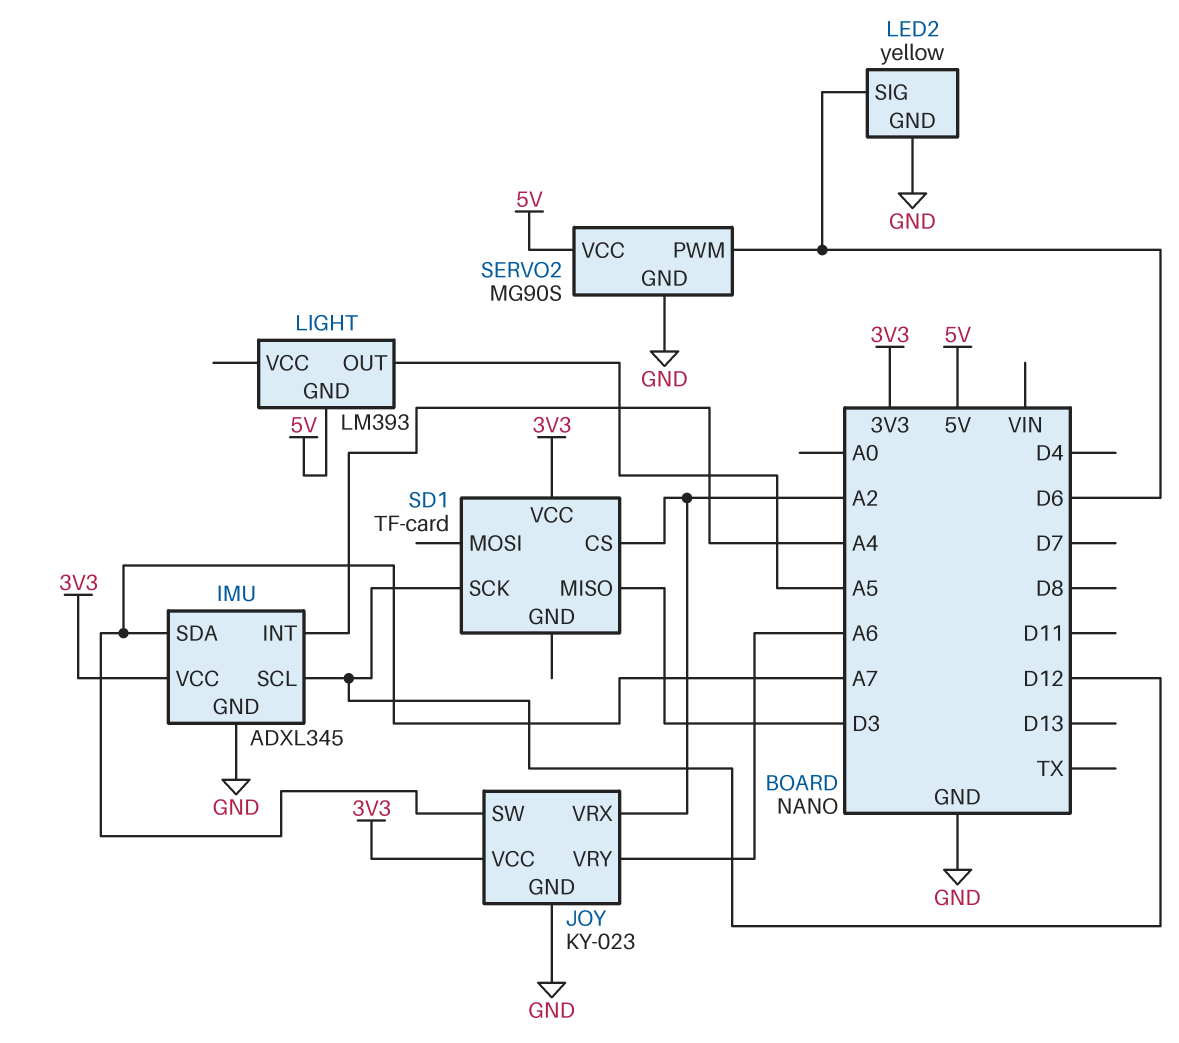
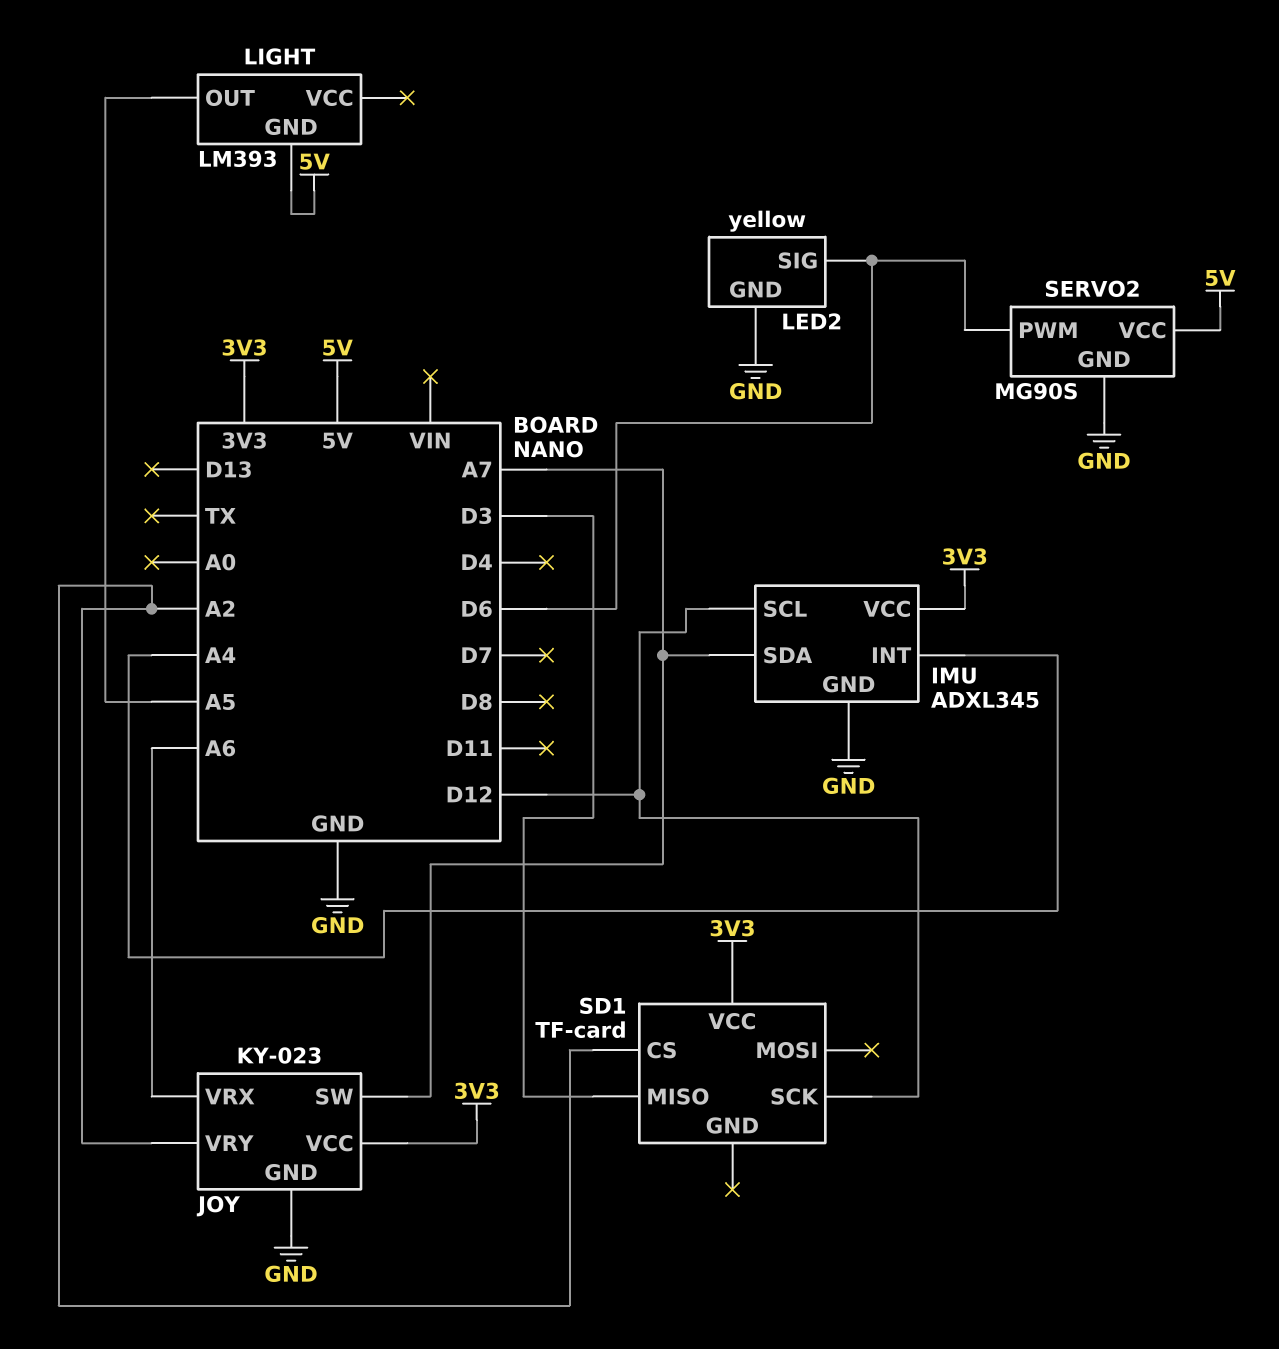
JOY pin VRX: A2 -> A6
JOY pin VRY: A6 -> A2

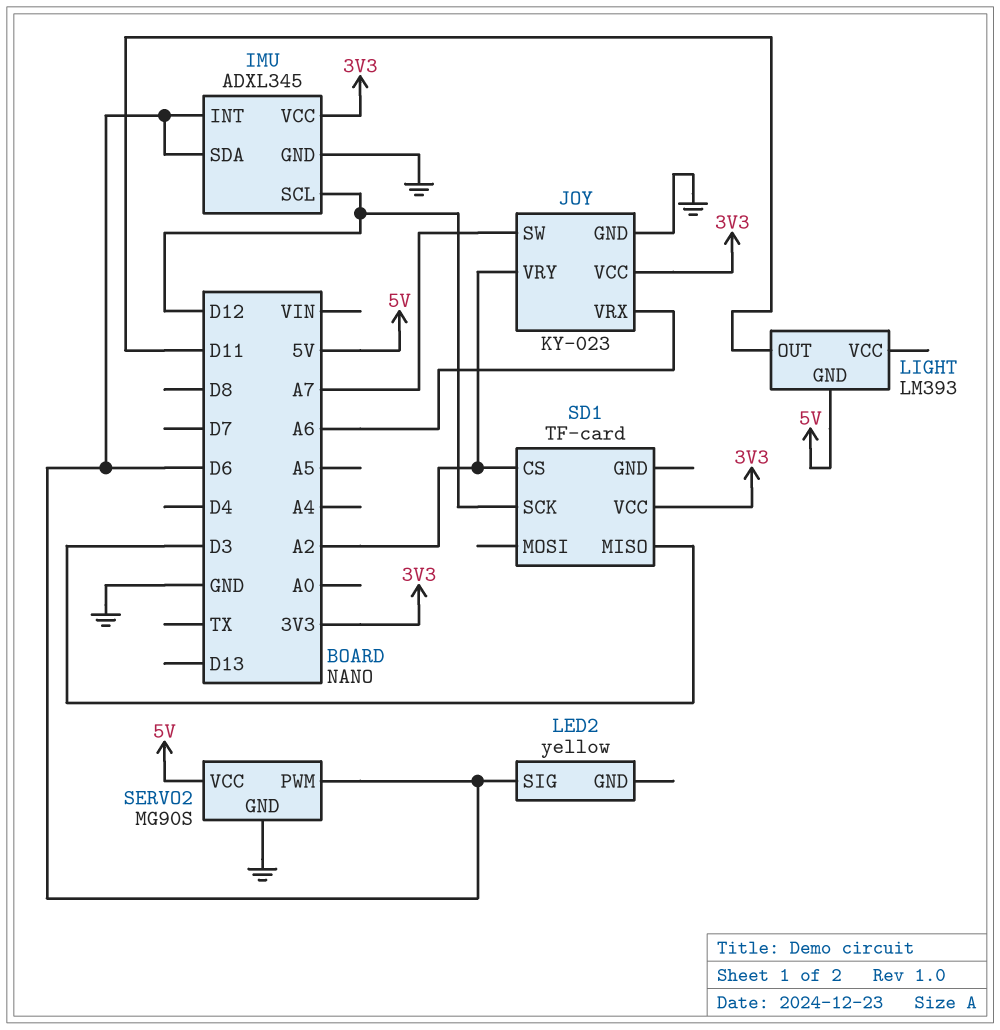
IMU pin INT: A4 -> D6
IMU pin SDA: A7 -> D6
LED2 pin GND: GND -> none
LIGHT pin OUT: A5 -> D11

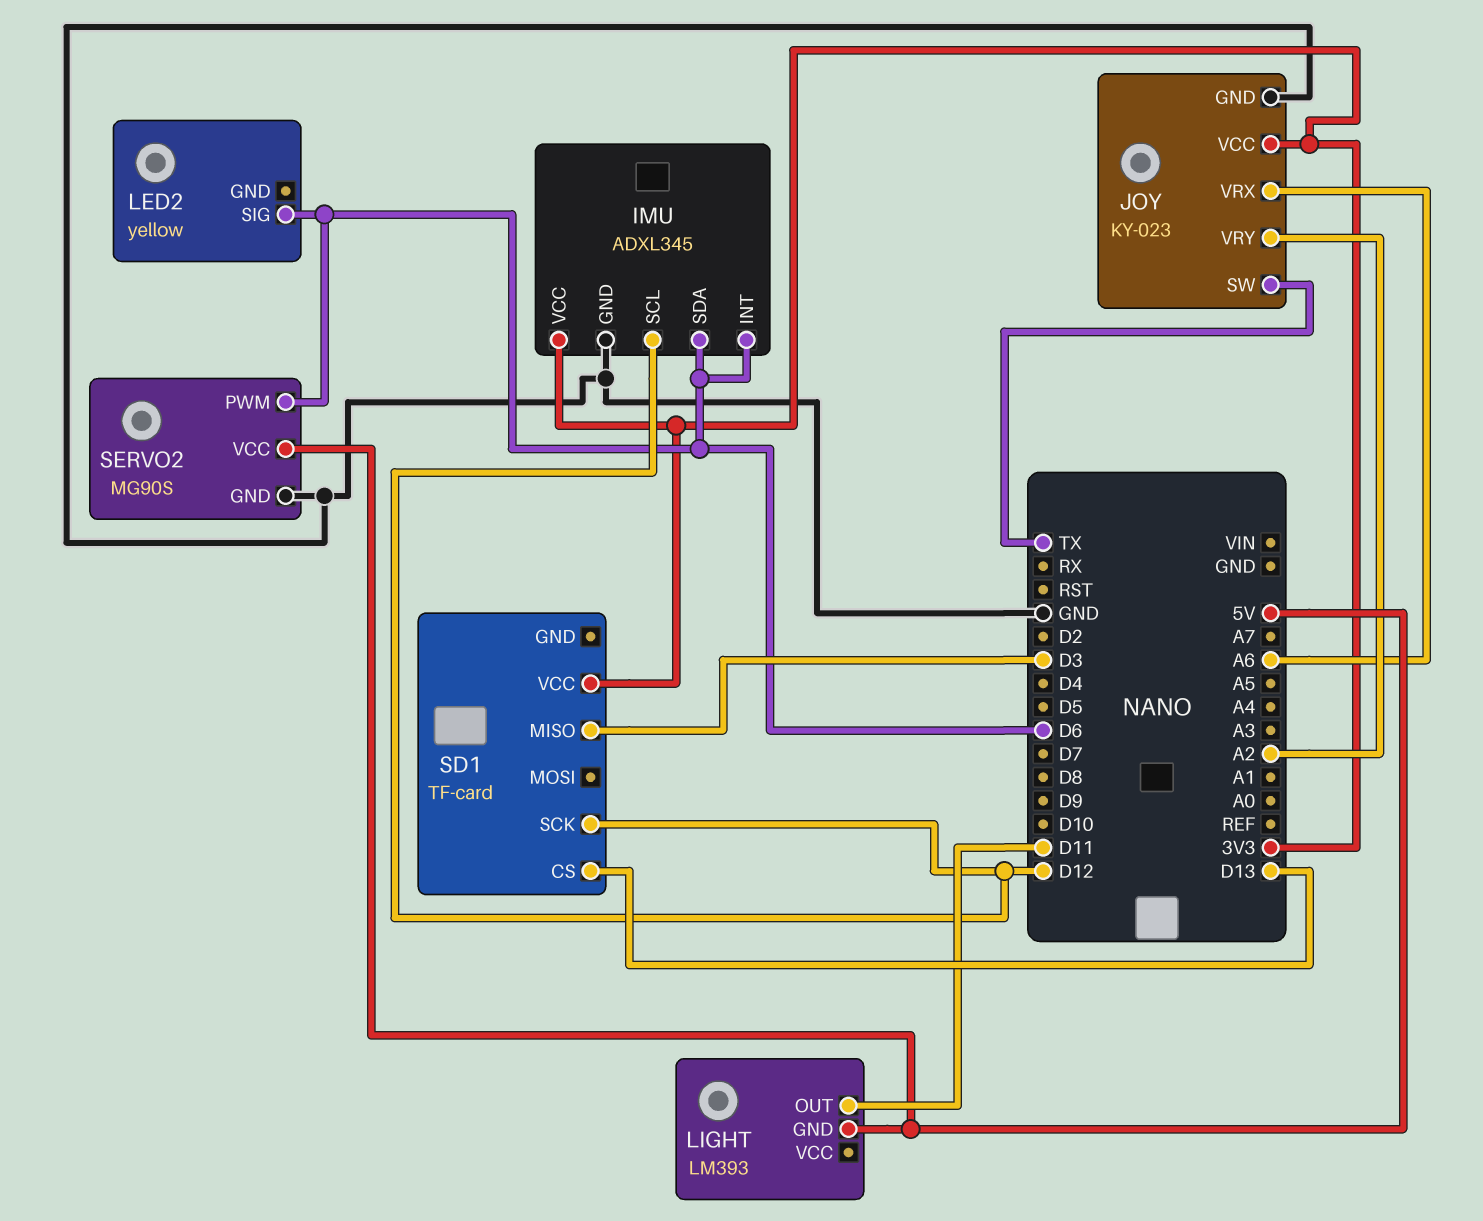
JOY pin SW: A7 -> TX
SD1 pin CS: A2 -> D13

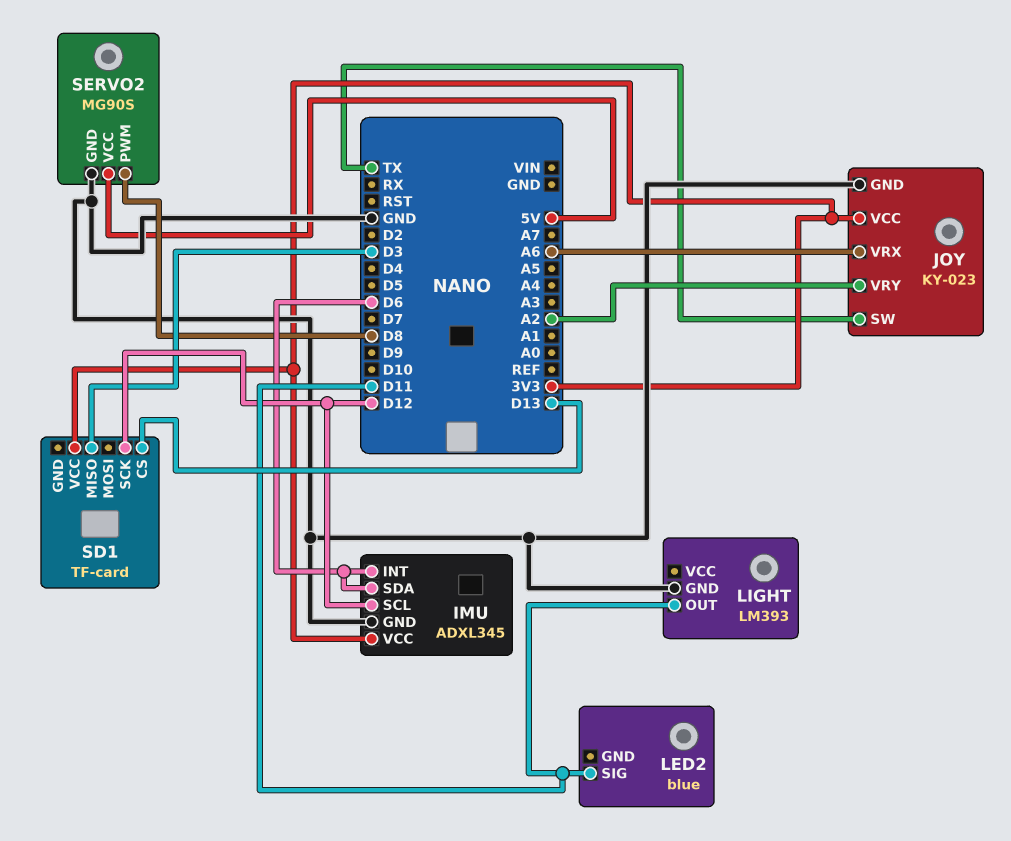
LED2: yellow -> blue
LED2 pin SIG: D6 -> D11
LIGHT pin GND: 5V -> GND
SERVO2 pin PWM: D6 -> D8

